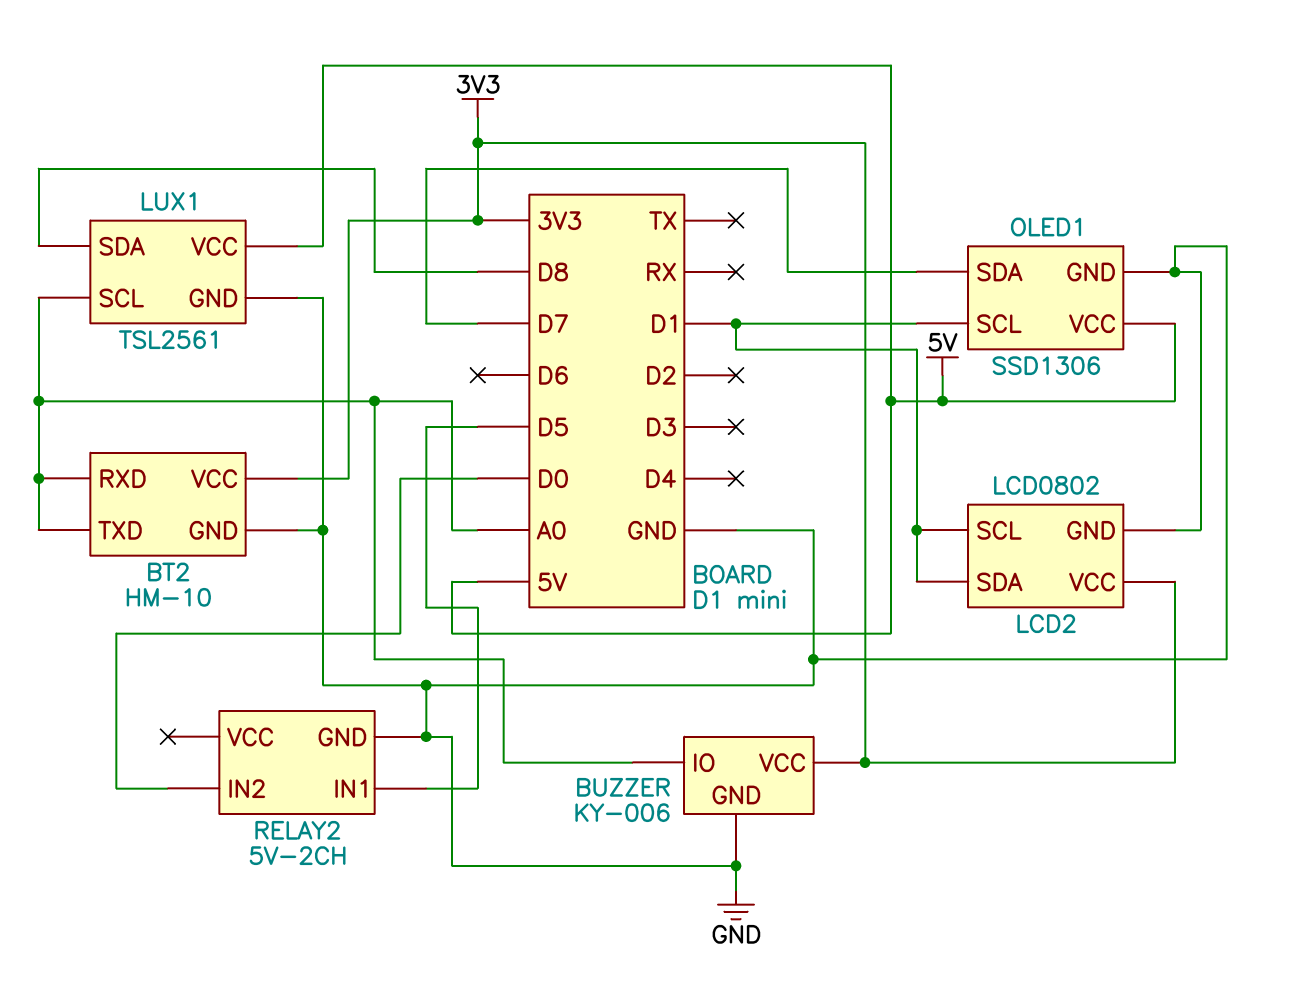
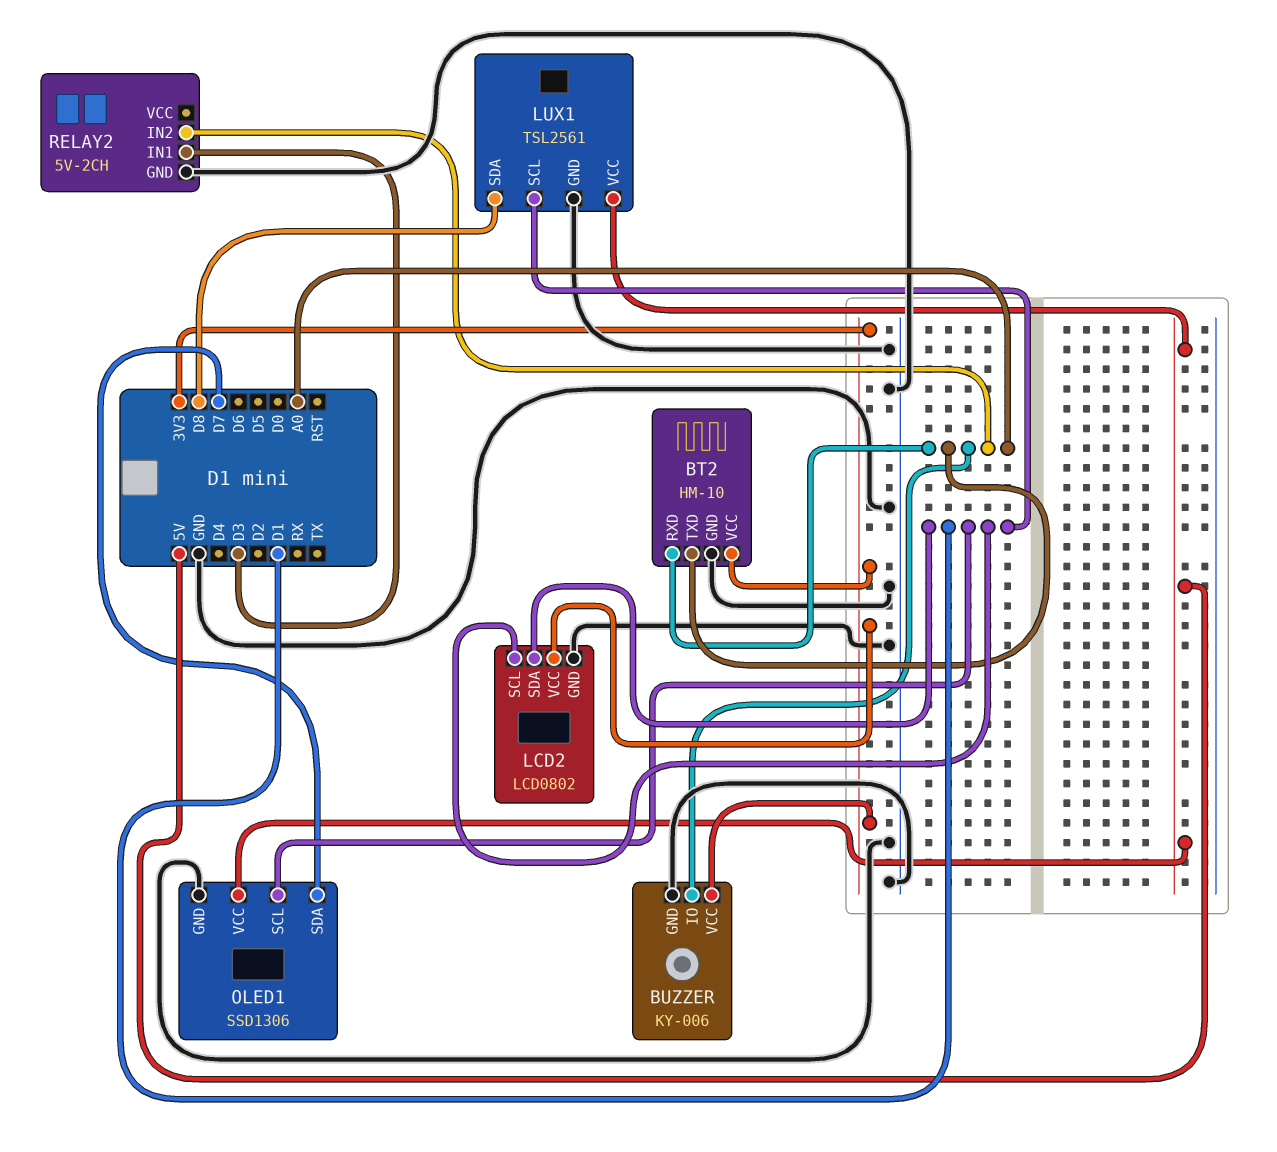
LUX1 pin SCL: A0 -> D1
RELAY2 pin IN1: D5 -> D3
RELAY2 pin IN2: D0 -> A0

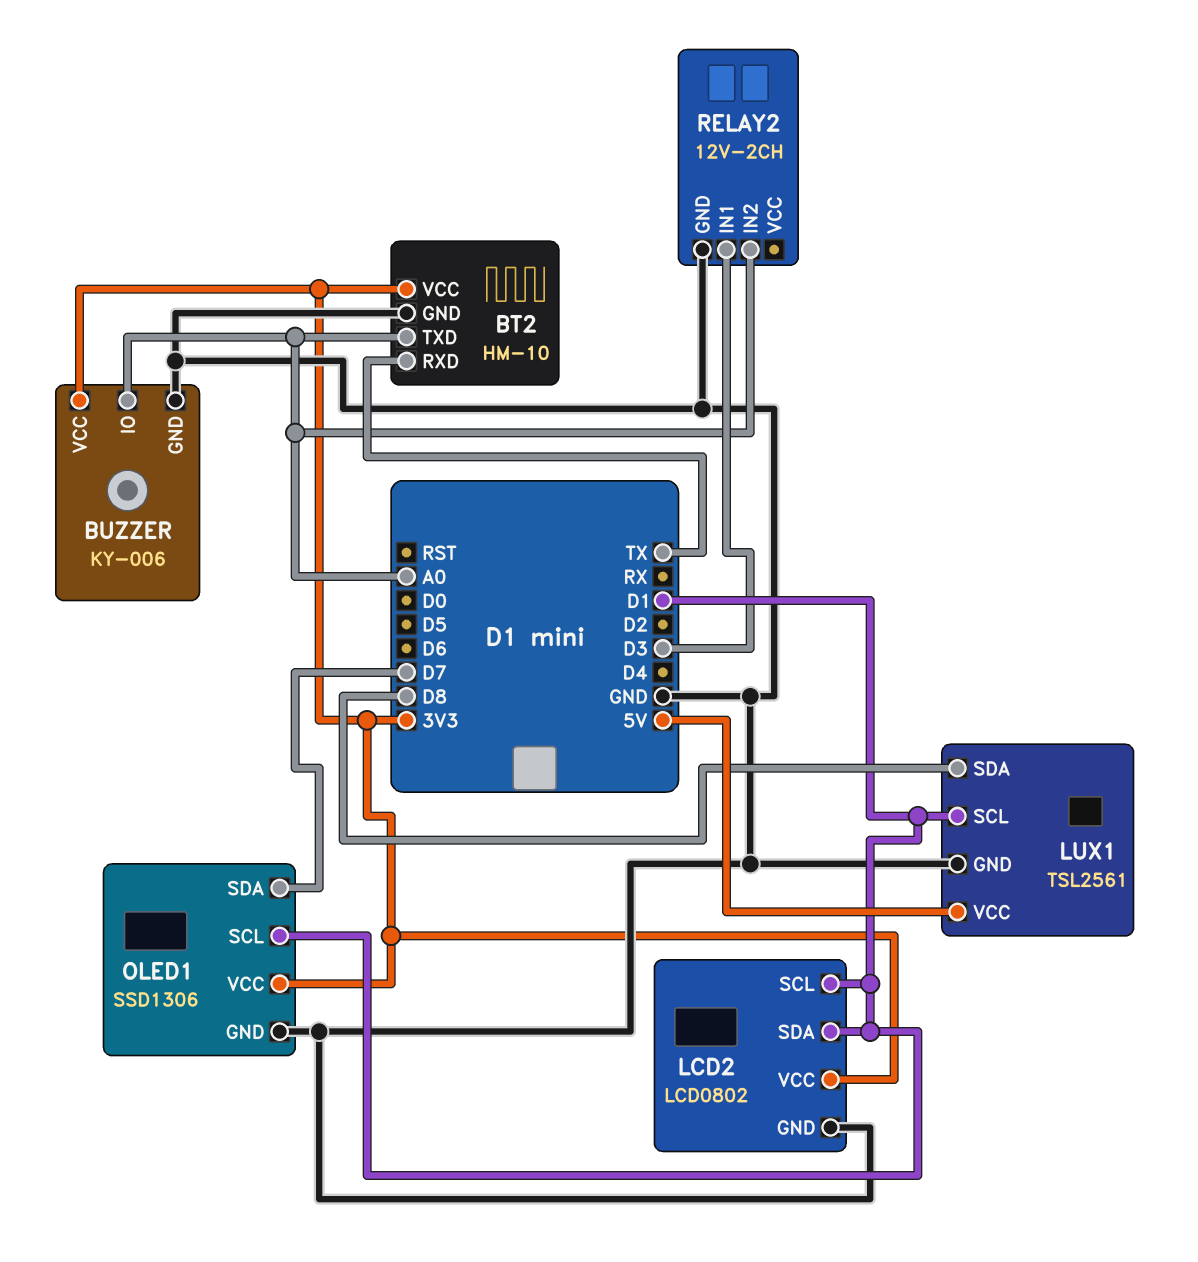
BT2 pin RXD: A0 -> TX
OLED1 pin VCC: 5V -> 3V3
RELAY2: 5V-2CH -> 12V-2CH

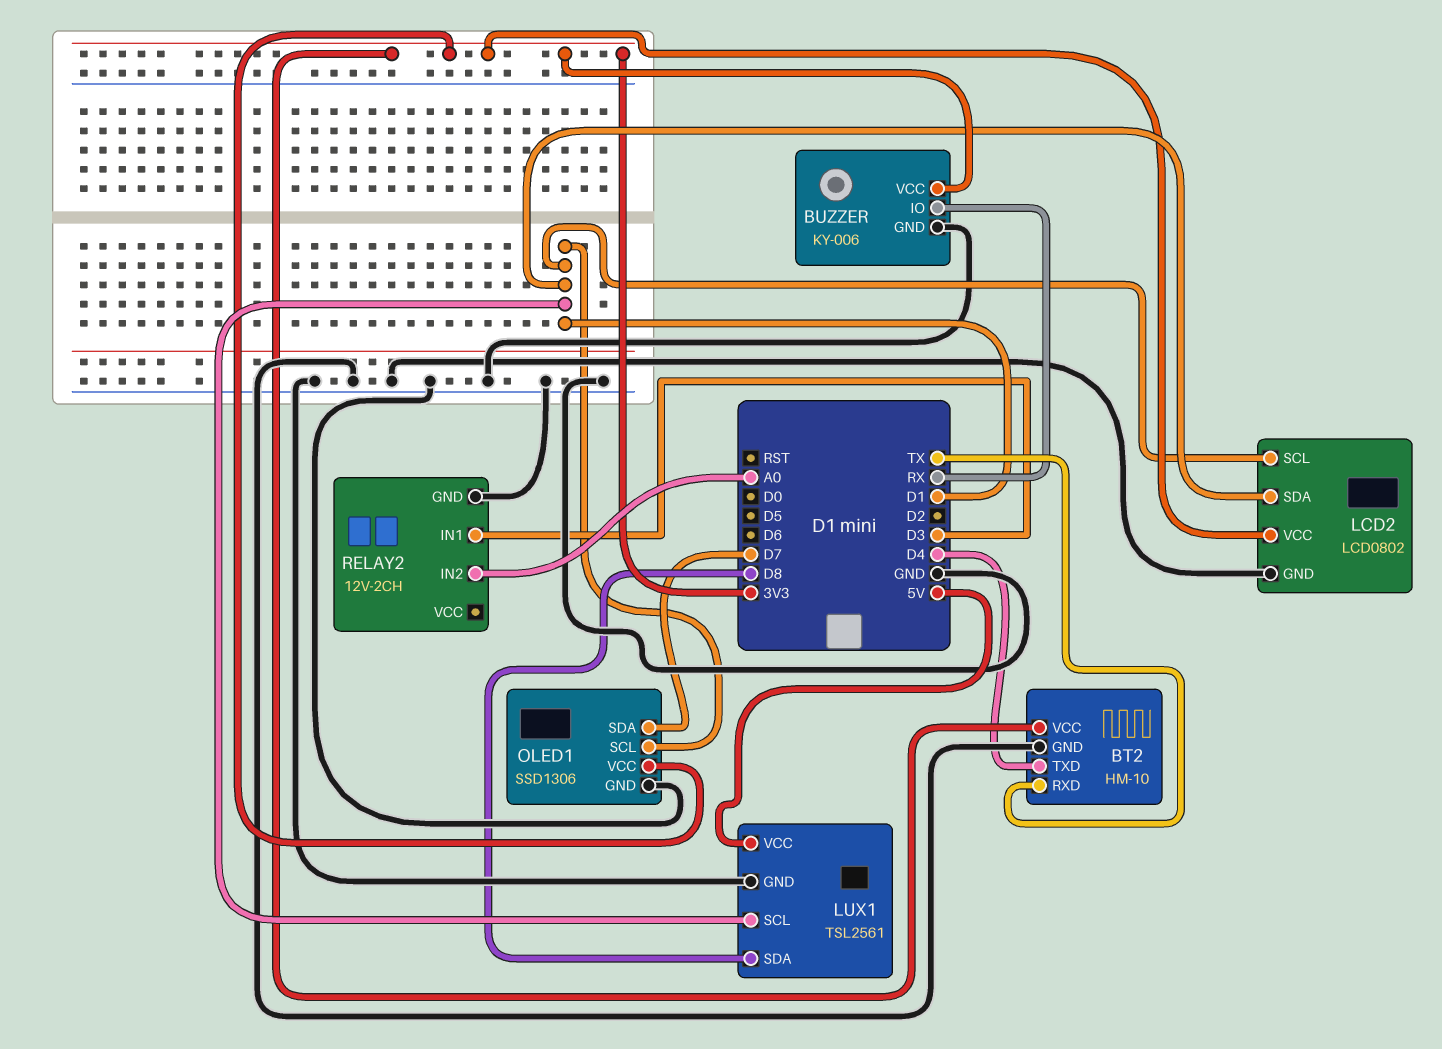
BT2 pin TXD: A0 -> D4
BUZZER pin IO: A0 -> RX

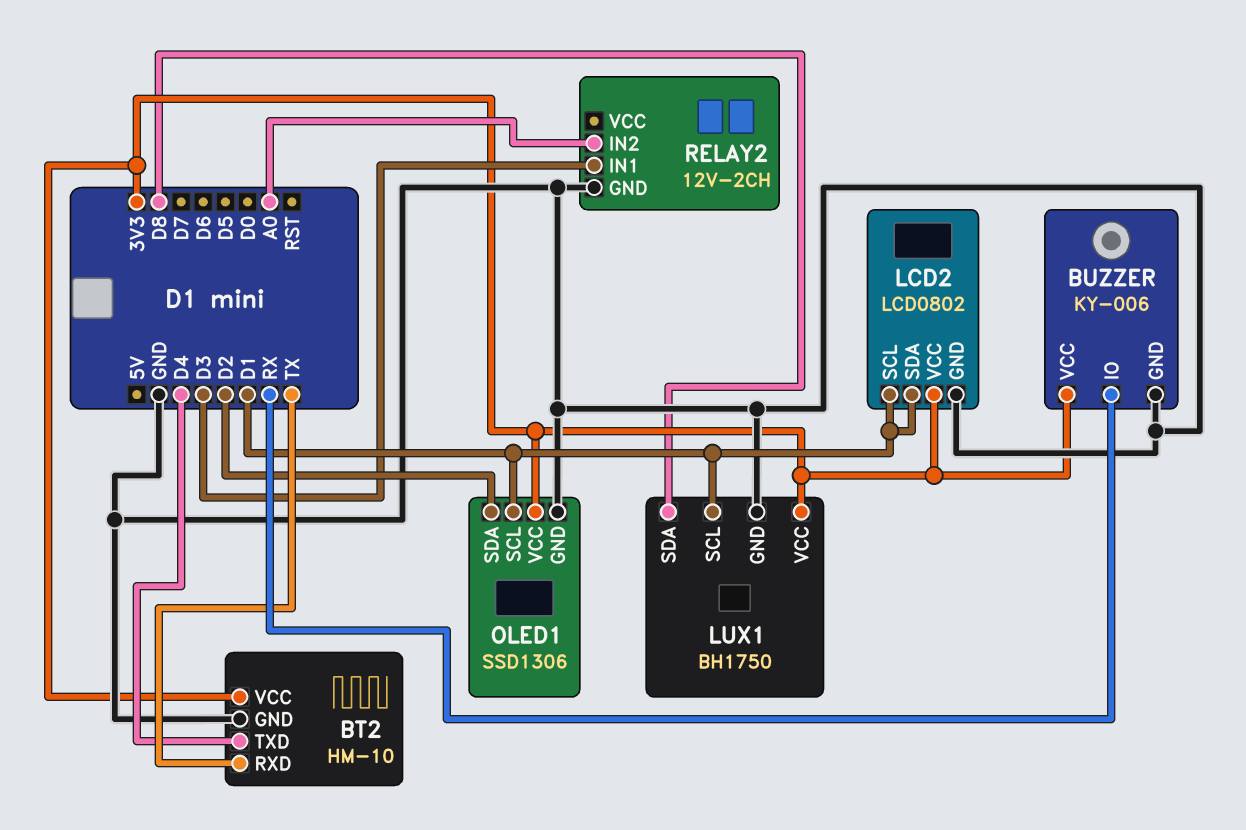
LUX1: TSL2561 -> BH1750
LUX1 pin VCC: 5V -> 3V3
OLED1 pin SDA: D7 -> D2

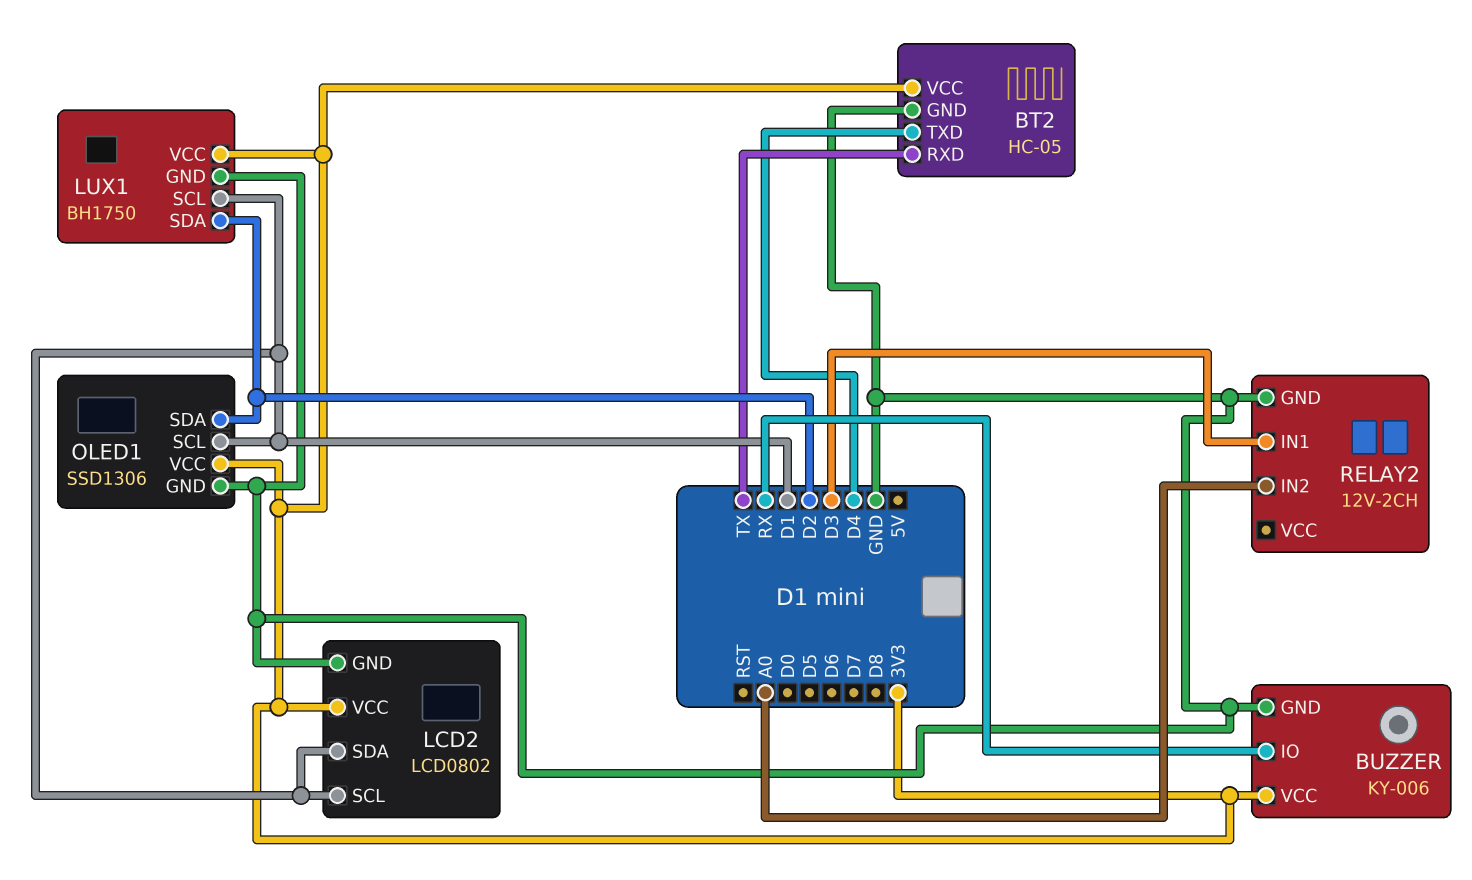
BT2: HM-10 -> HC-05
LUX1 pin SDA: D8 -> D2

